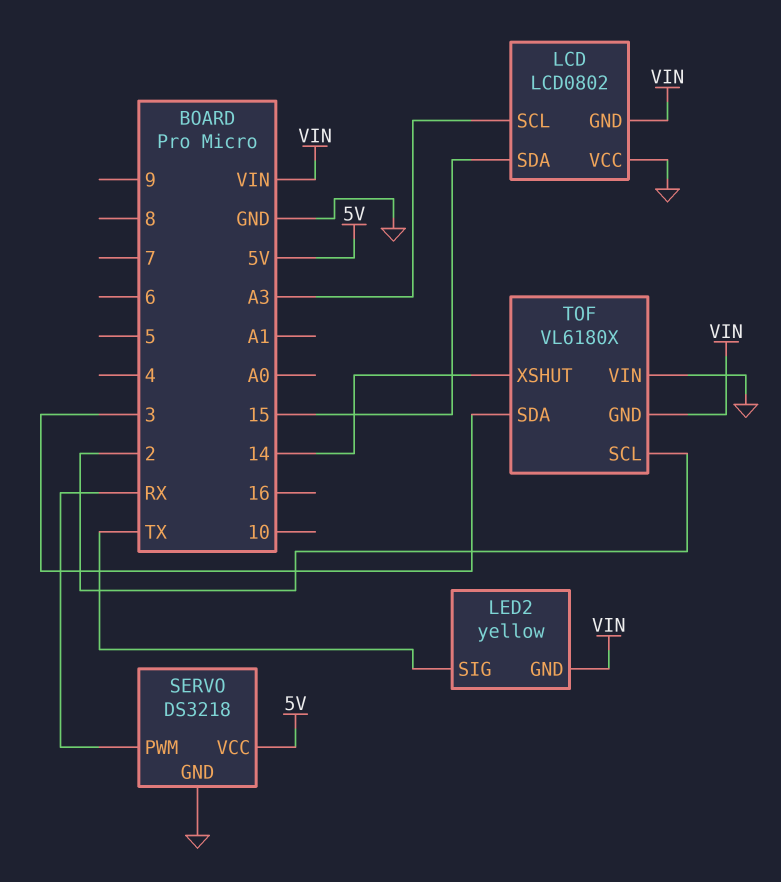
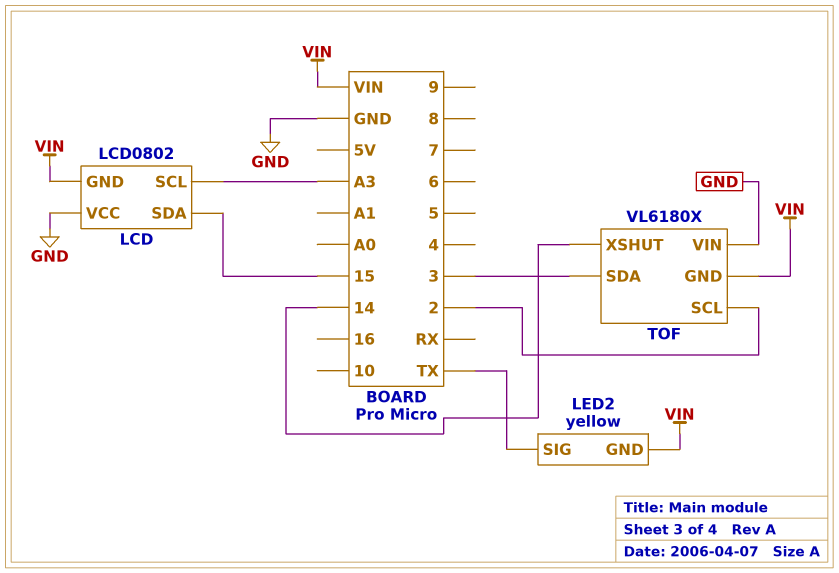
SERVO: DS3218 -> none
SERVO pin GND: GND -> none
SERVO pin PWM: RX -> none
SERVO pin VCC: 5V -> none

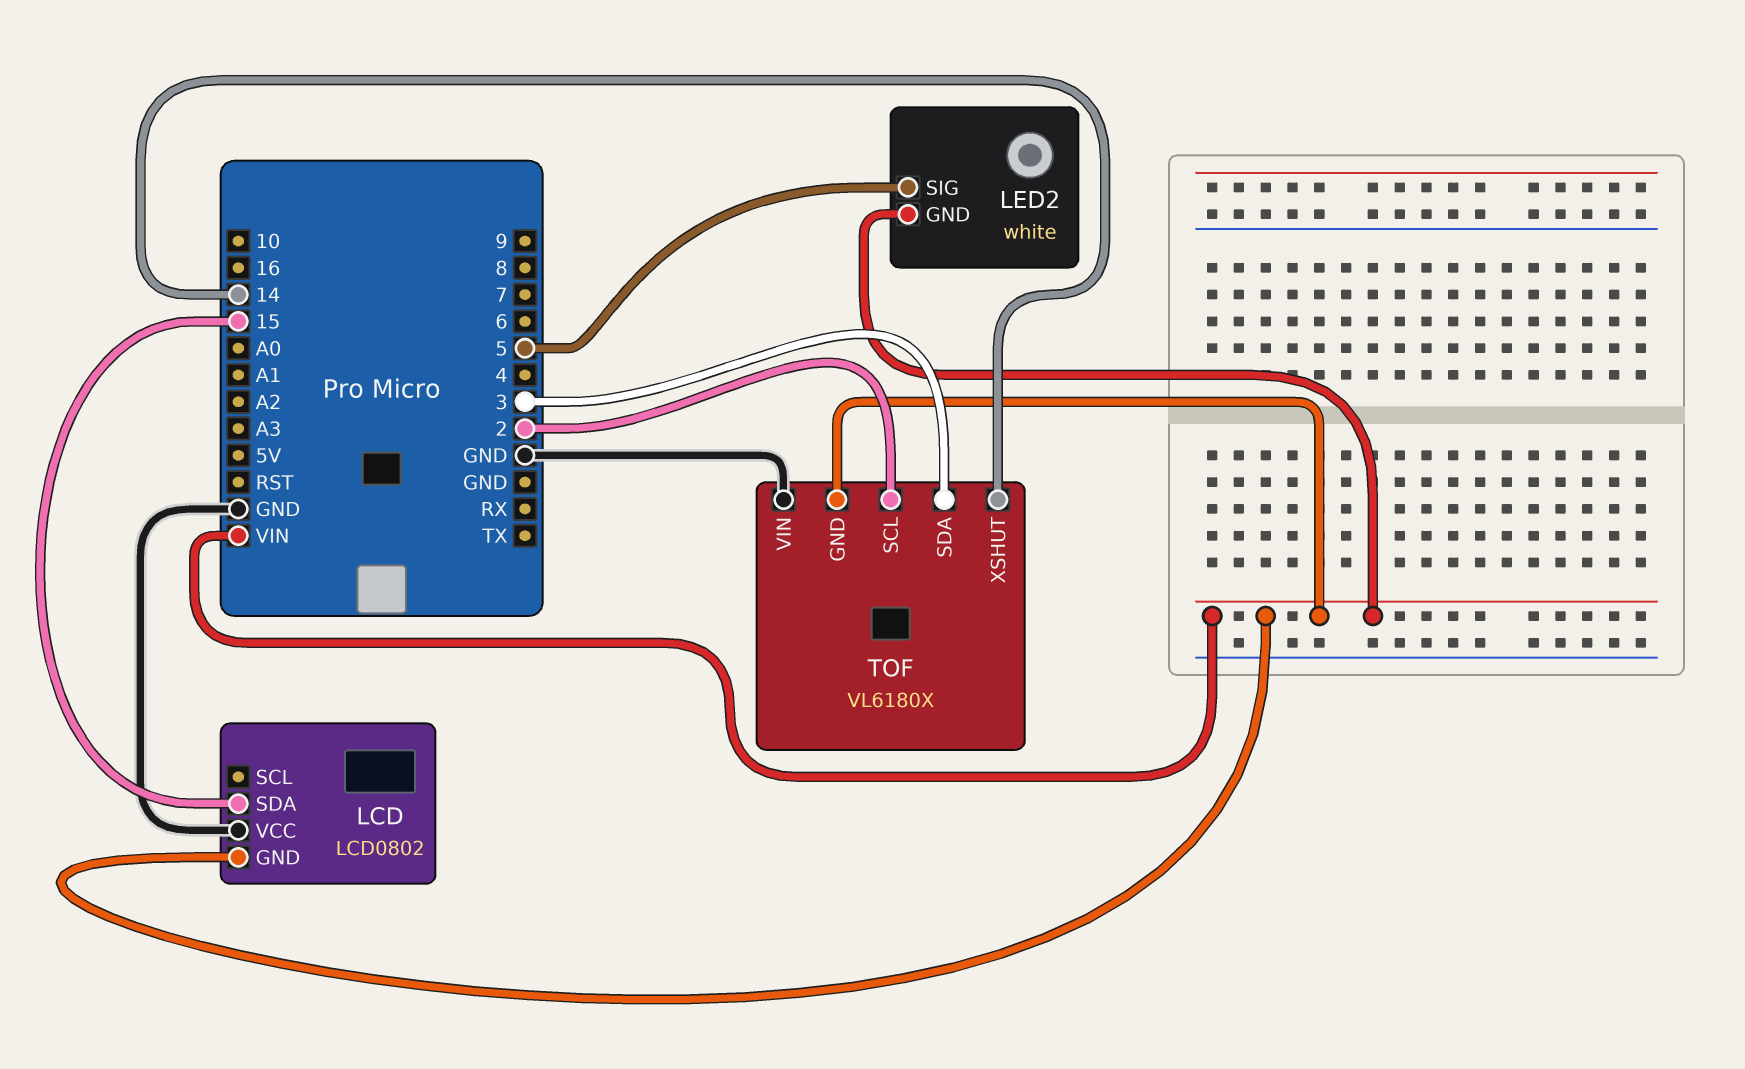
LCD pin SCL: A3 -> none
LED2: yellow -> white
LED2 pin SIG: TX -> 5

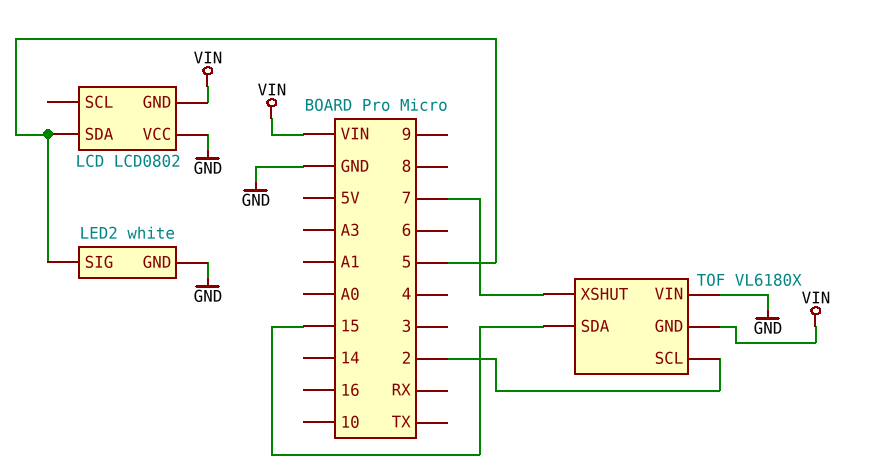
LCD pin SDA: 15 -> 5
LED2 pin GND: VIN -> GND
TOF pin SDA: 3 -> 15
TOF pin XSHUT: 14 -> 7

